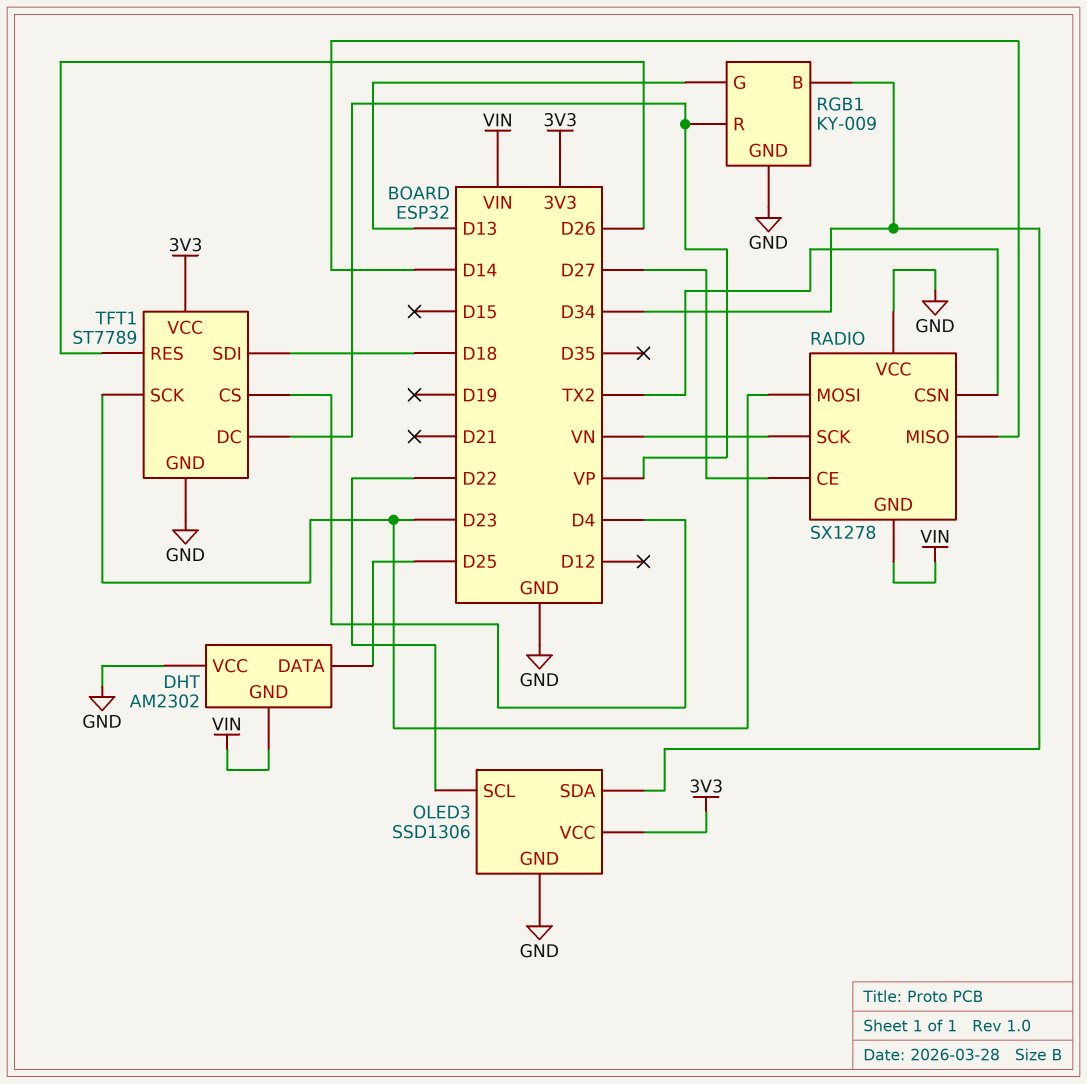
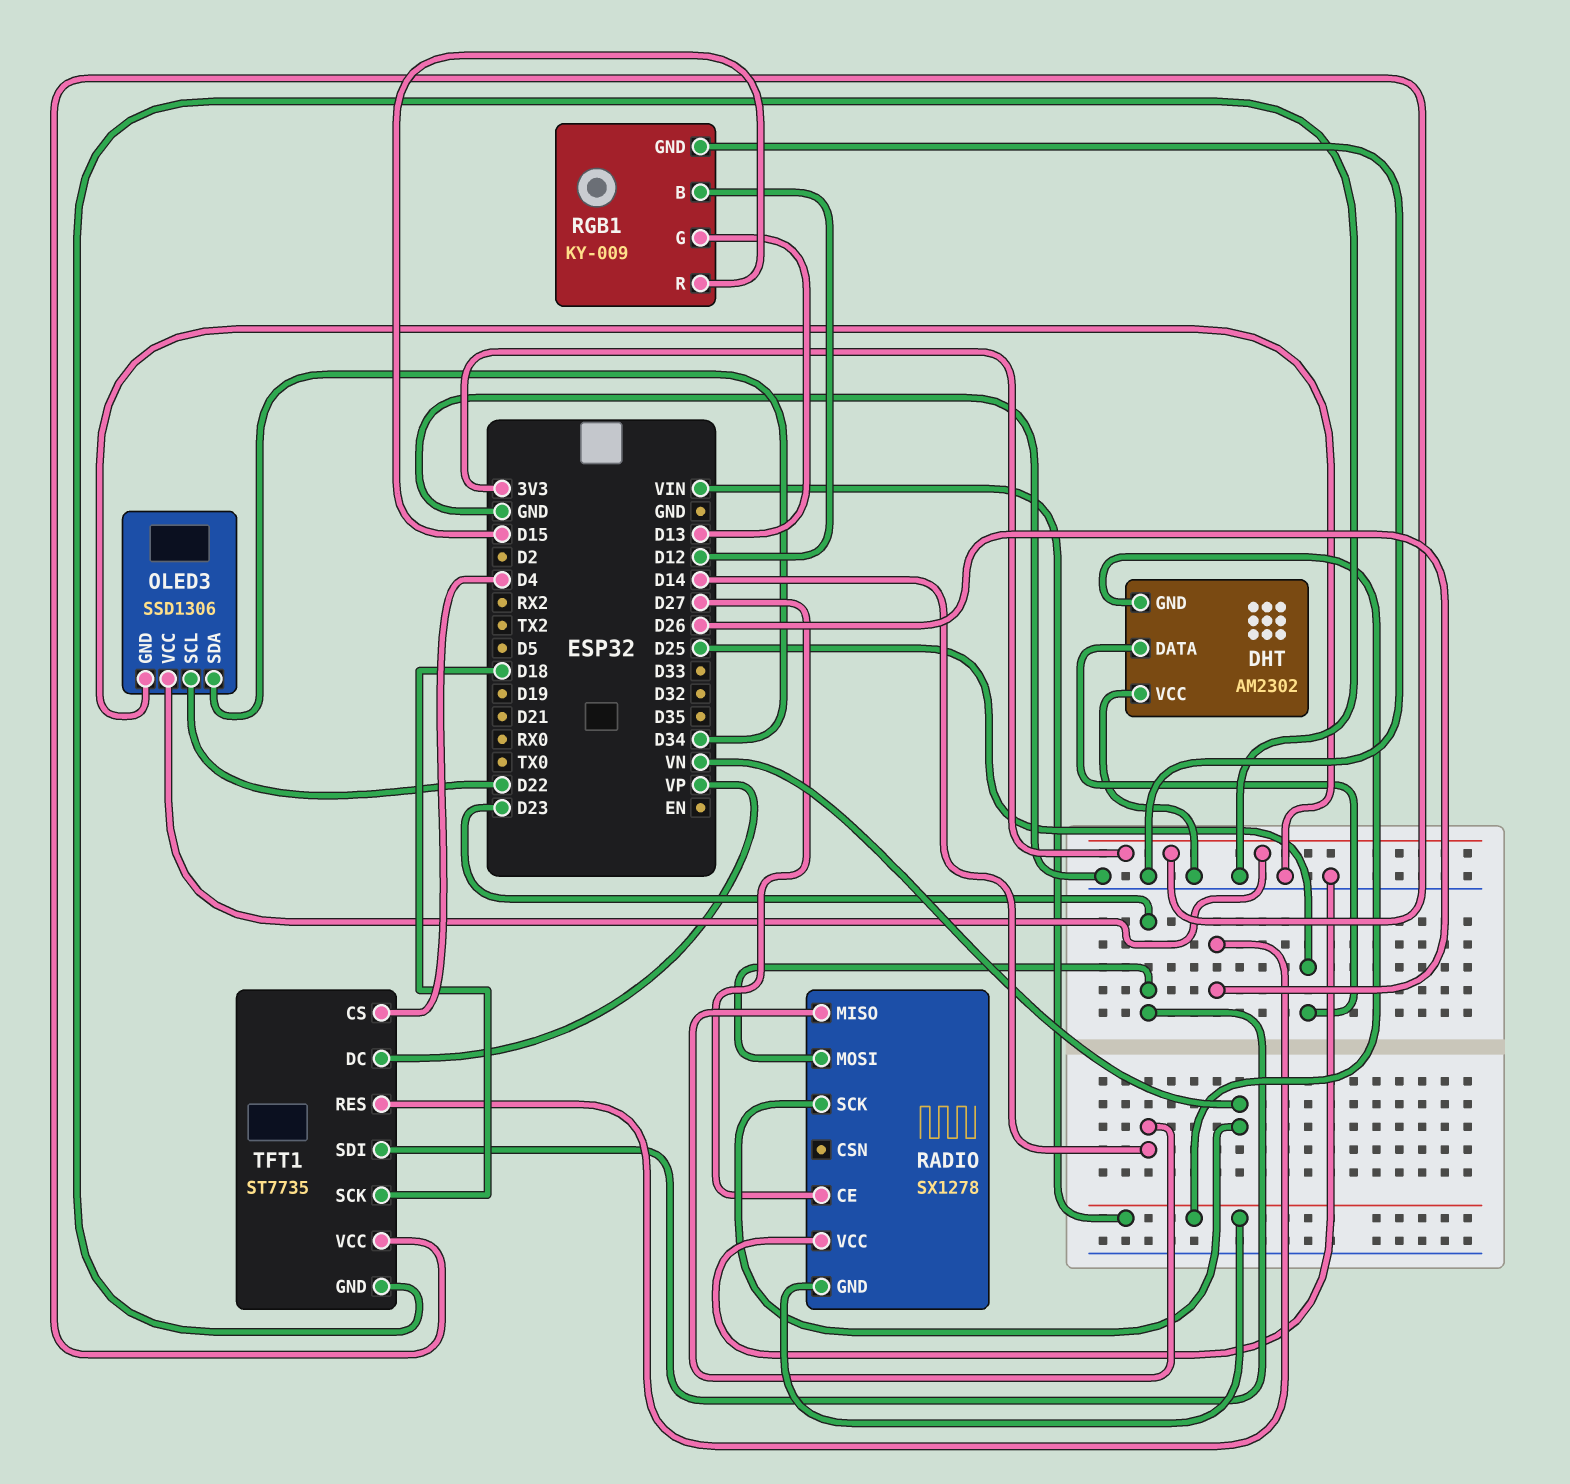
RADIO pin CSN: TX2 -> none
RGB1 pin B: D34 -> D12
RGB1 pin R: VP -> D15
TFT1: ST7789 -> ST7735
TFT1 pin SCK: D23 -> D18
TFT1 pin SDI: D18 -> D23

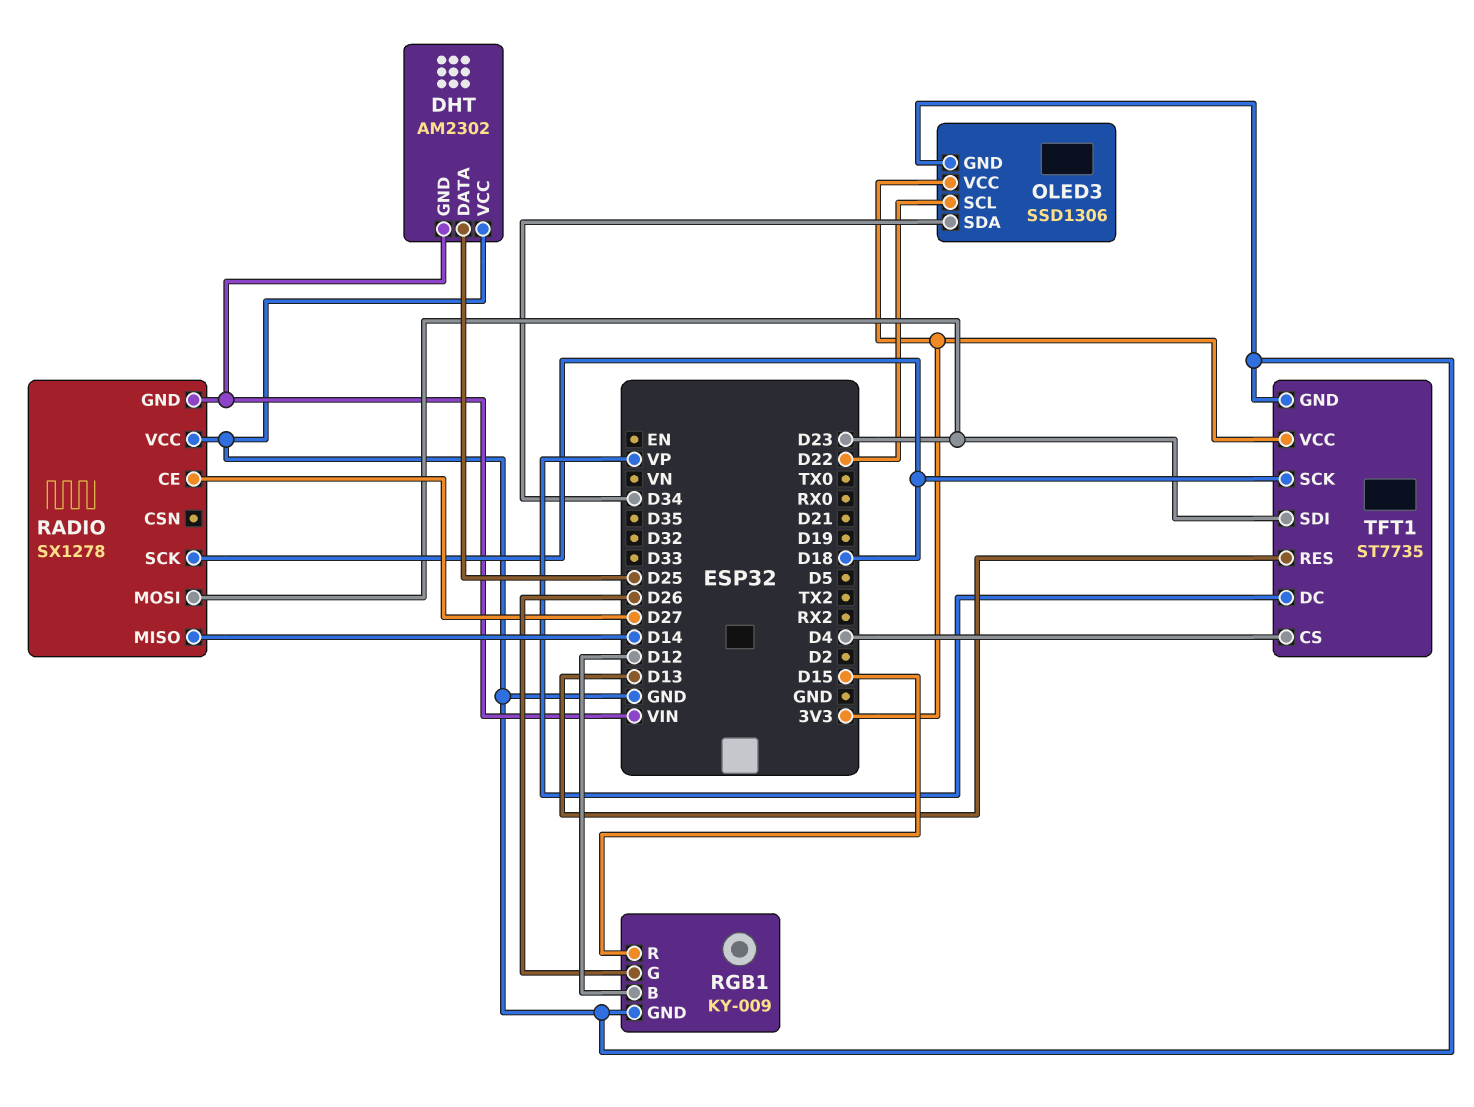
RADIO pin SCK: VN -> D18
RGB1 pin G: D13 -> D26
TFT1 pin RES: D26 -> D13

